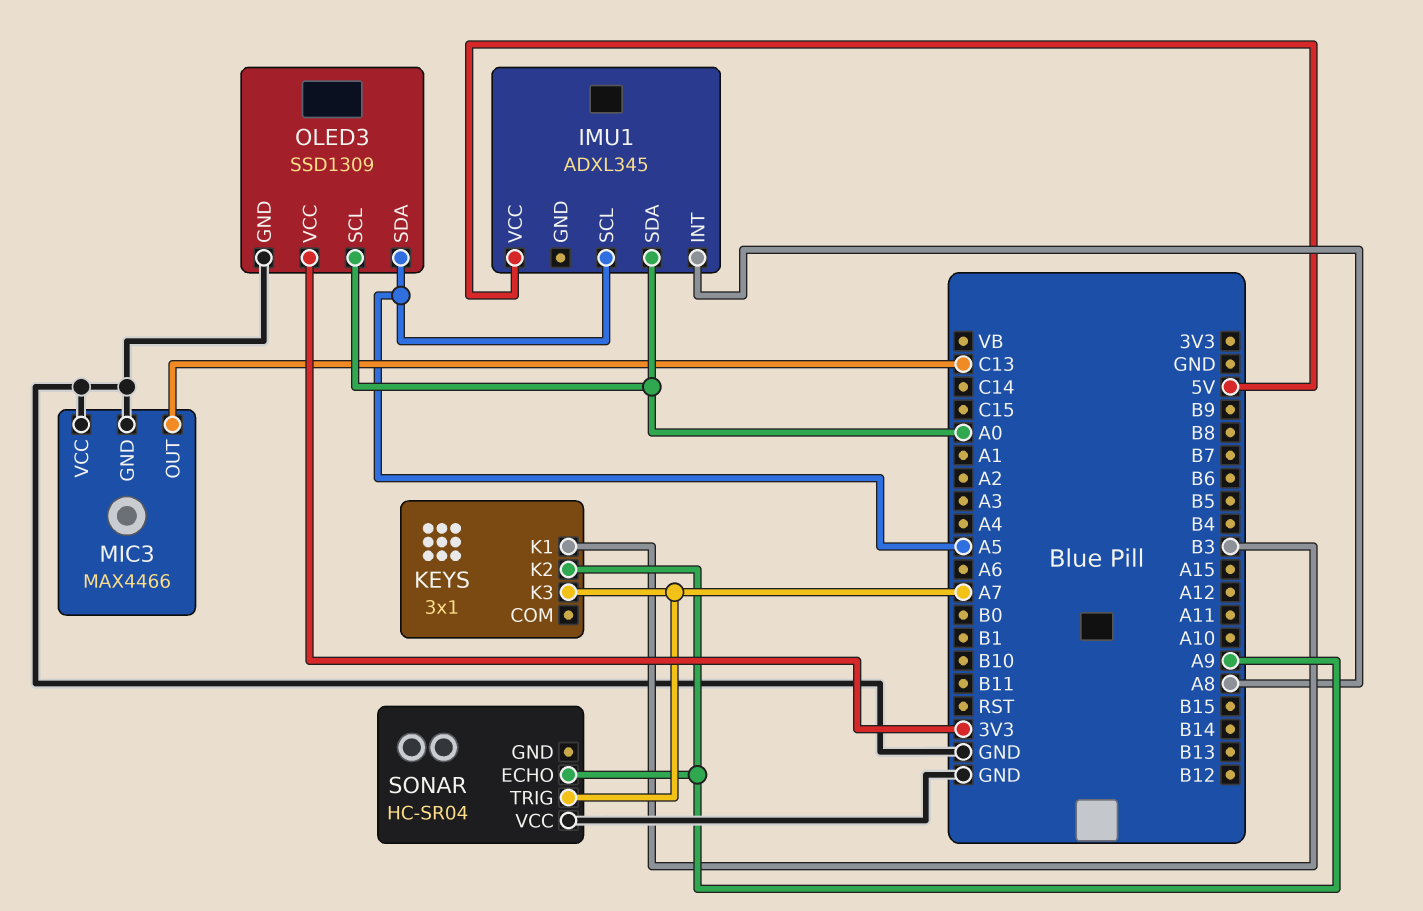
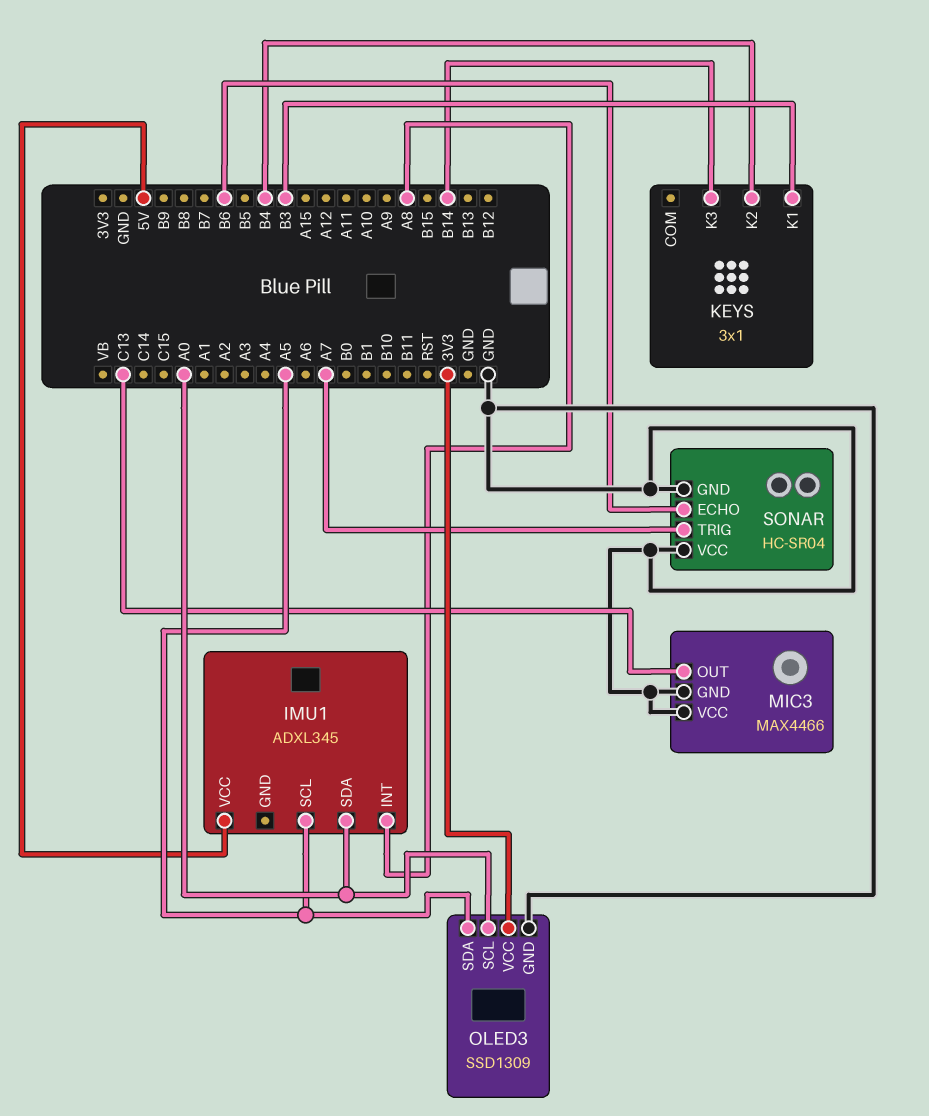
KEYS pin K2: A9 -> B4
KEYS pin K3: A7 -> B14
SONAR pin ECHO: A9 -> B6
SONAR pin GND: none -> GND

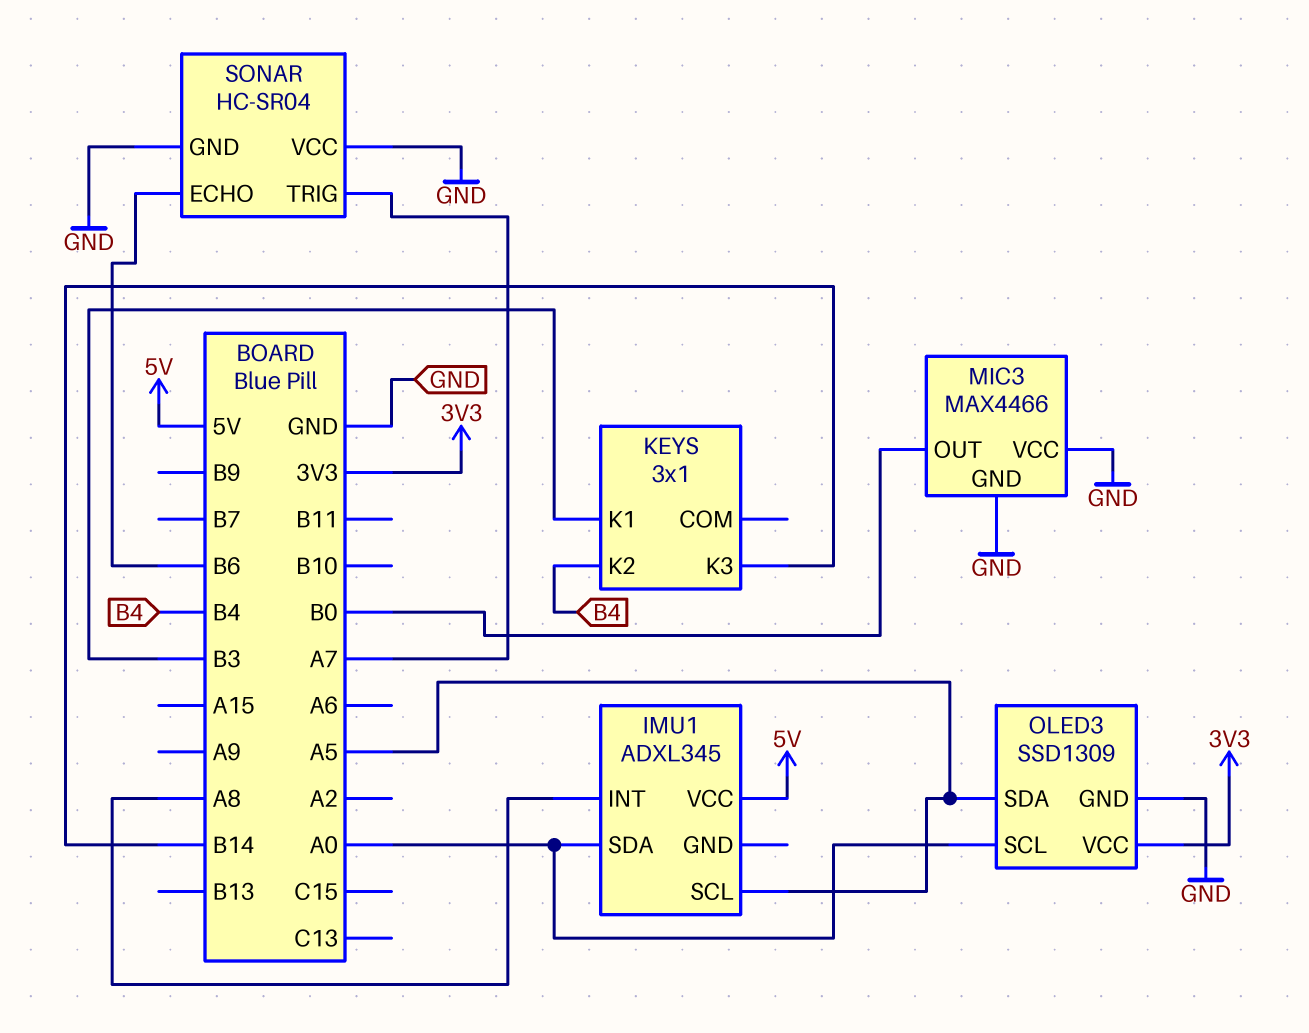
MIC3 pin OUT: C13 -> B0

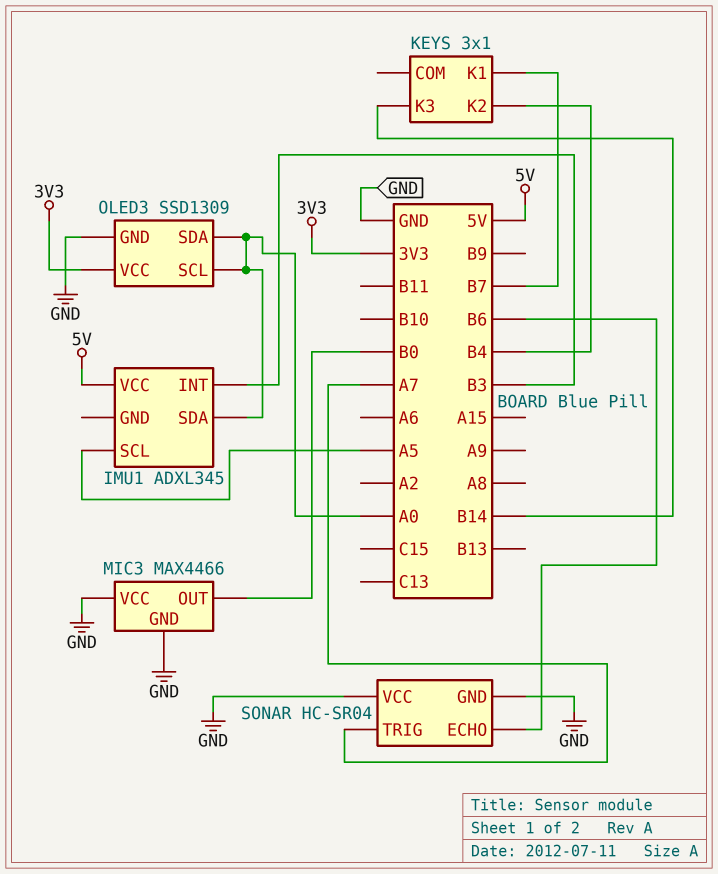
IMU1 pin INT: A8 -> B3
KEYS pin K1: B3 -> B7
OLED3 pin SDA: A5 -> A0

